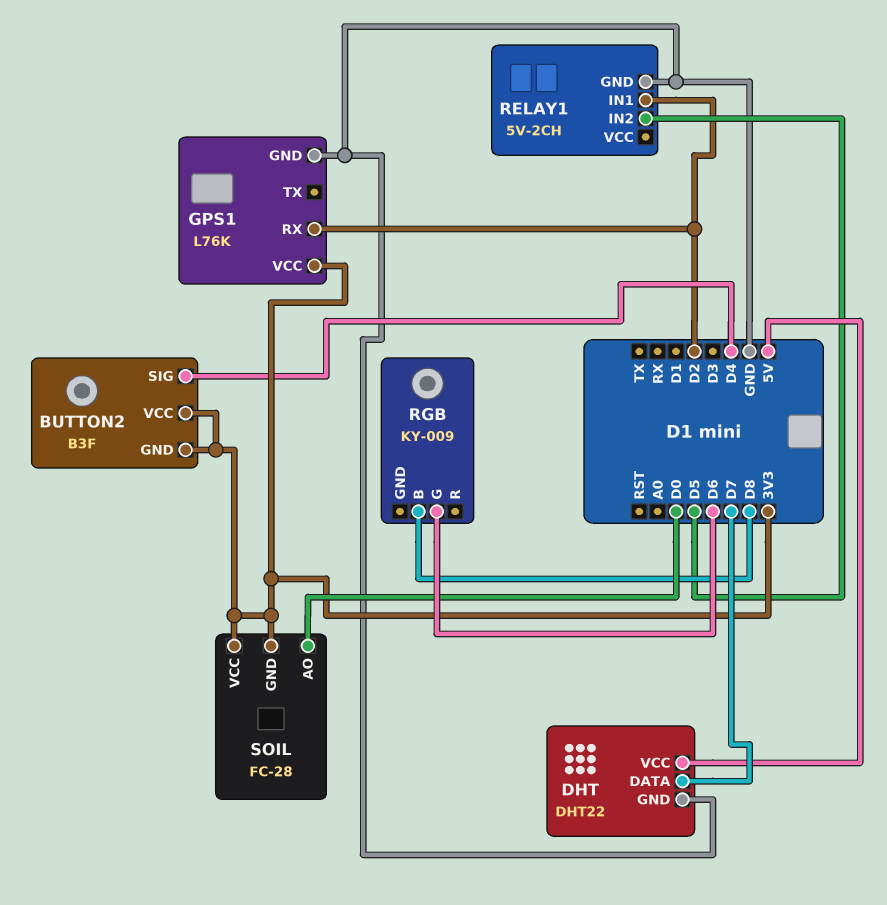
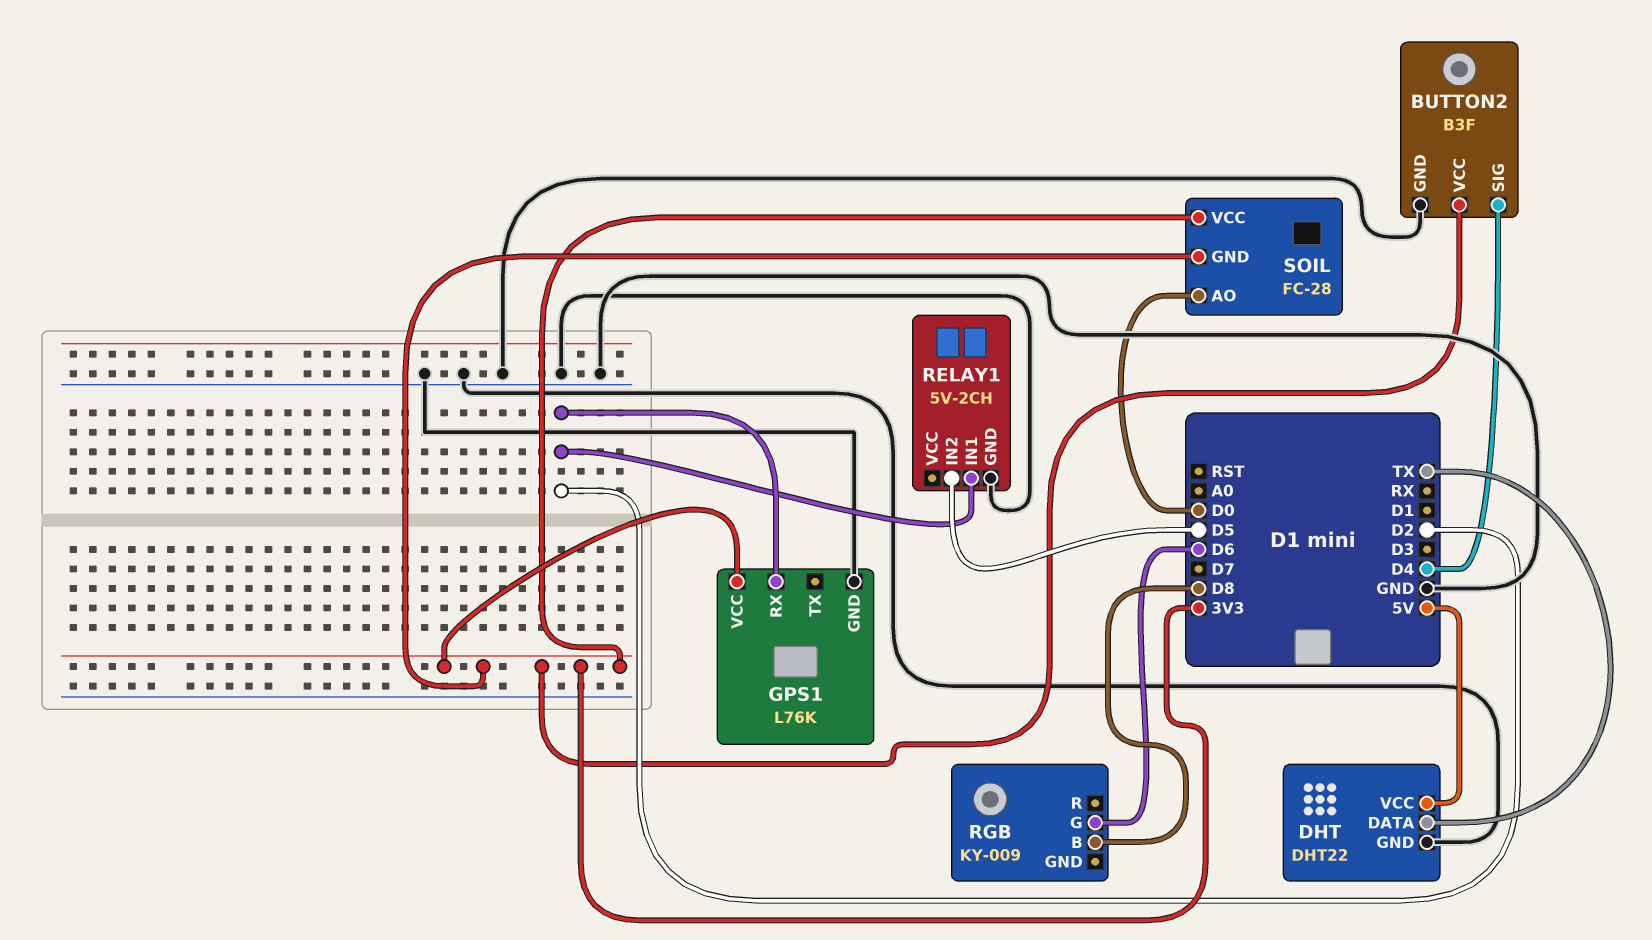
BUTTON2 pin GND: 3V3 -> GND
DHT pin DATA: D7 -> TX

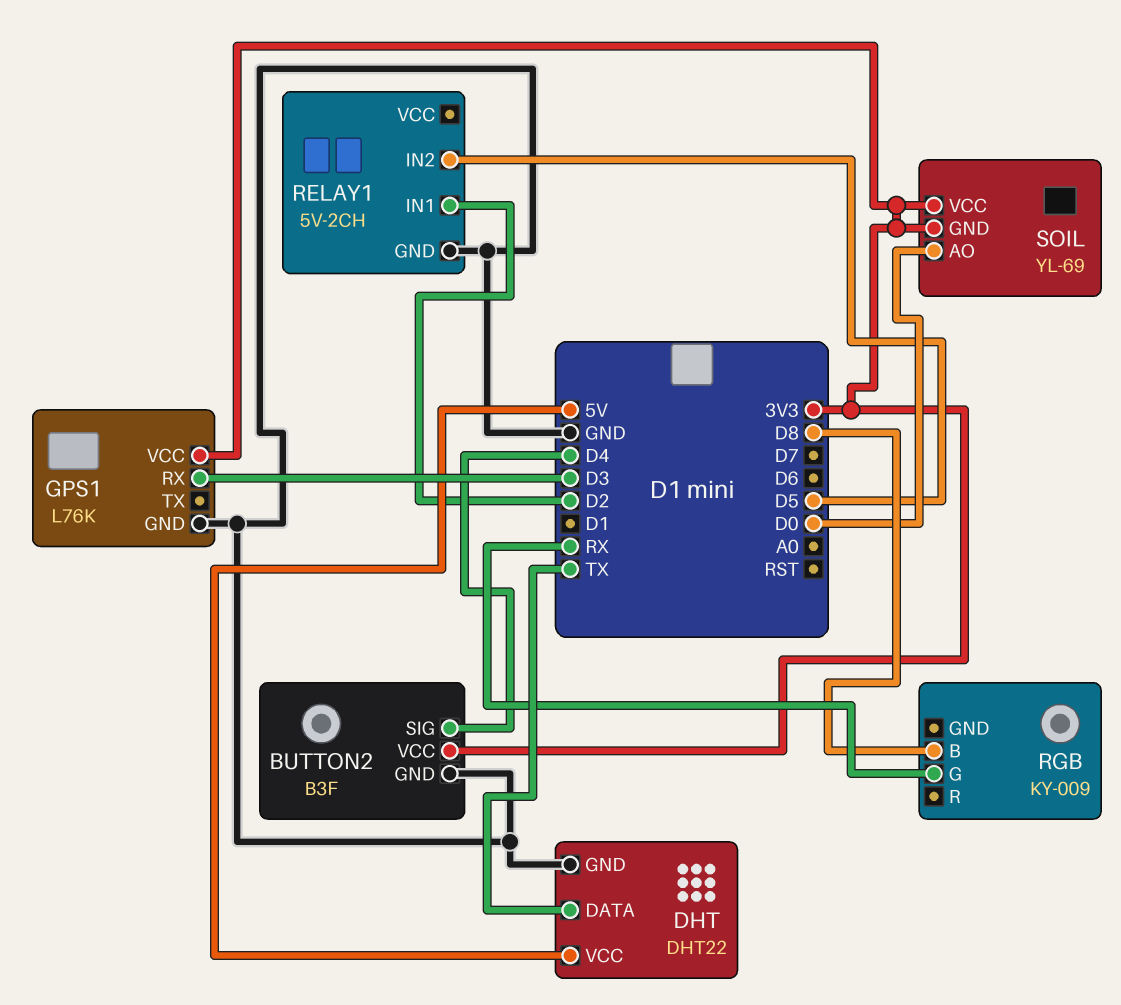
GPS1 pin RX: D2 -> D3
RGB pin G: D6 -> RX
SOIL: FC-28 -> YL-69

